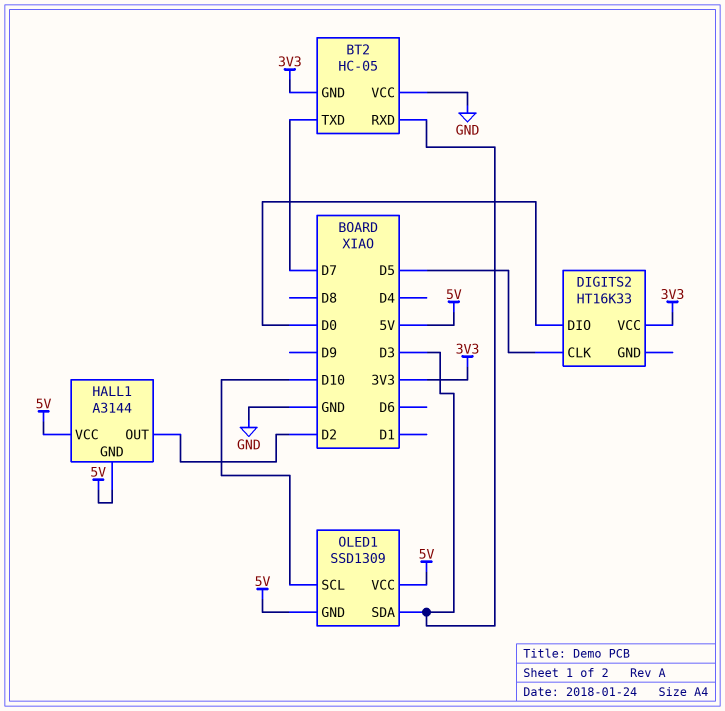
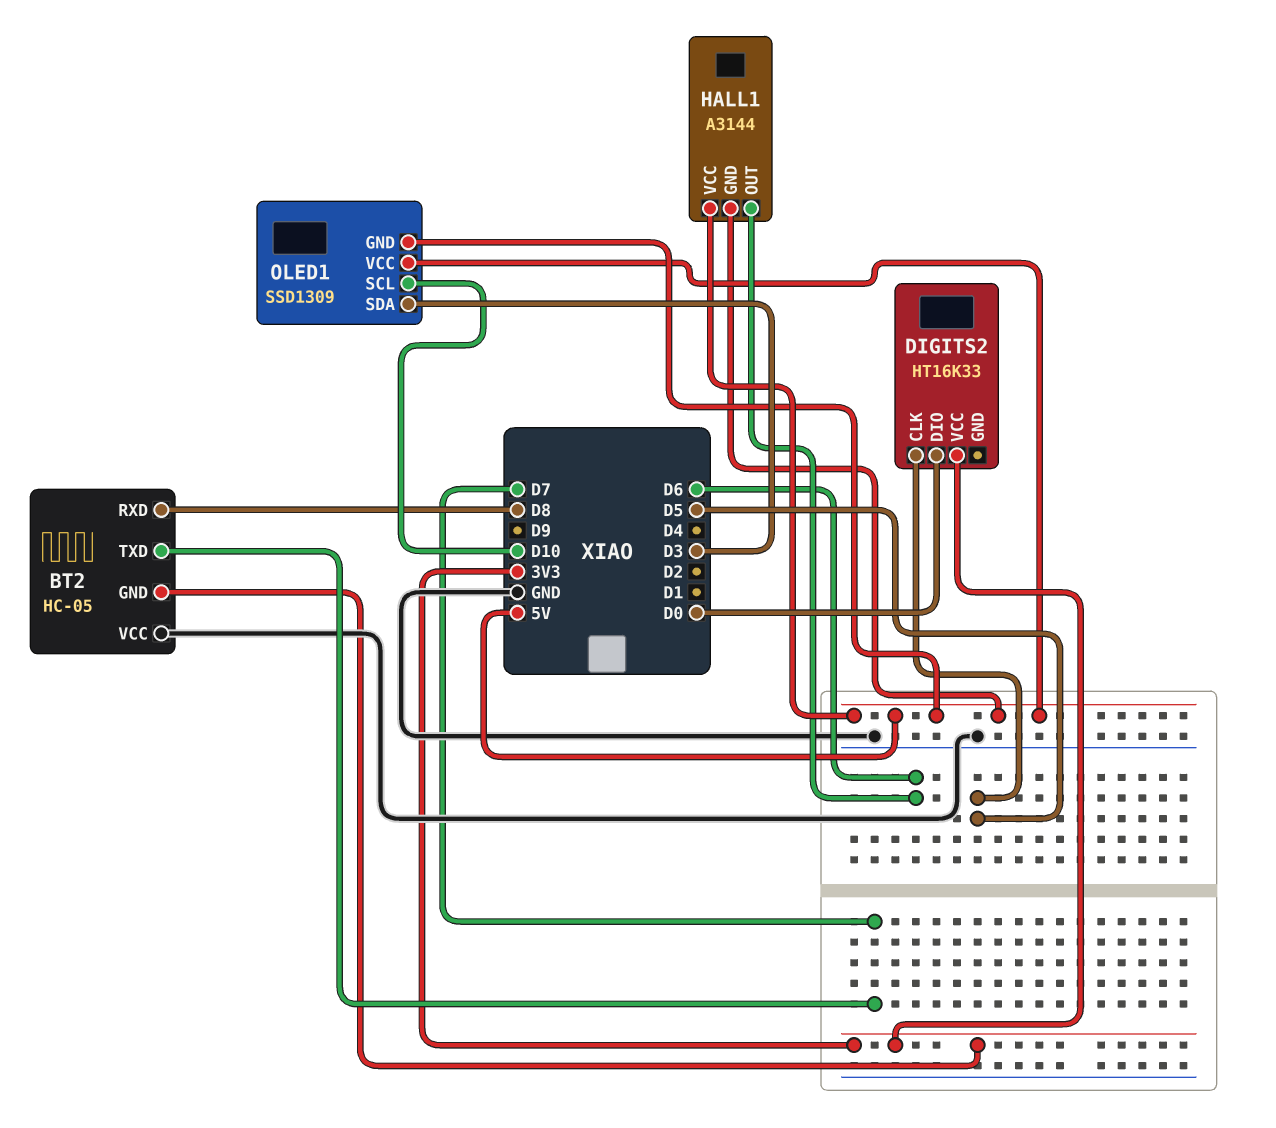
BT2 pin RXD: D3 -> D8
HALL1 pin OUT: D2 -> D6

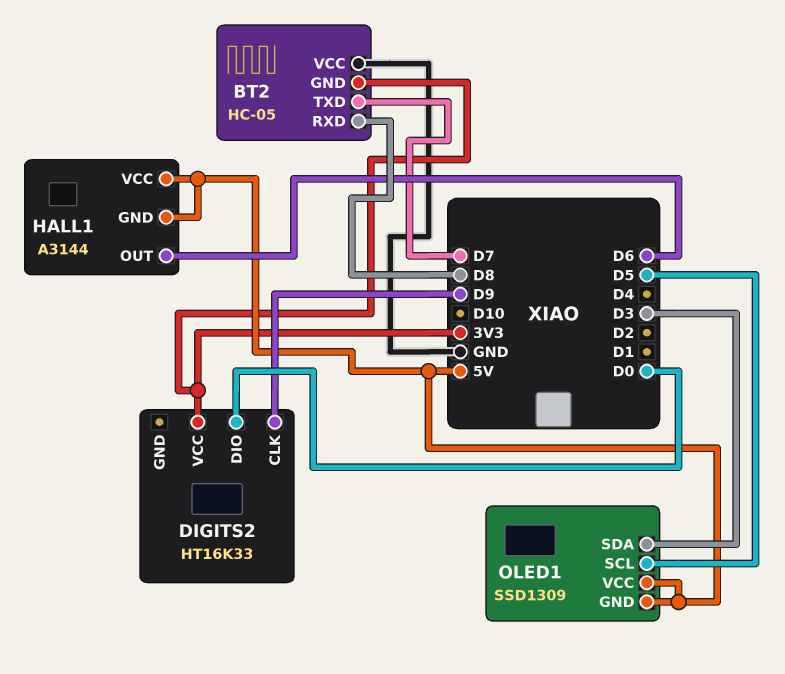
DIGITS2 pin CLK: D5 -> D9
OLED1 pin SCL: D10 -> D5

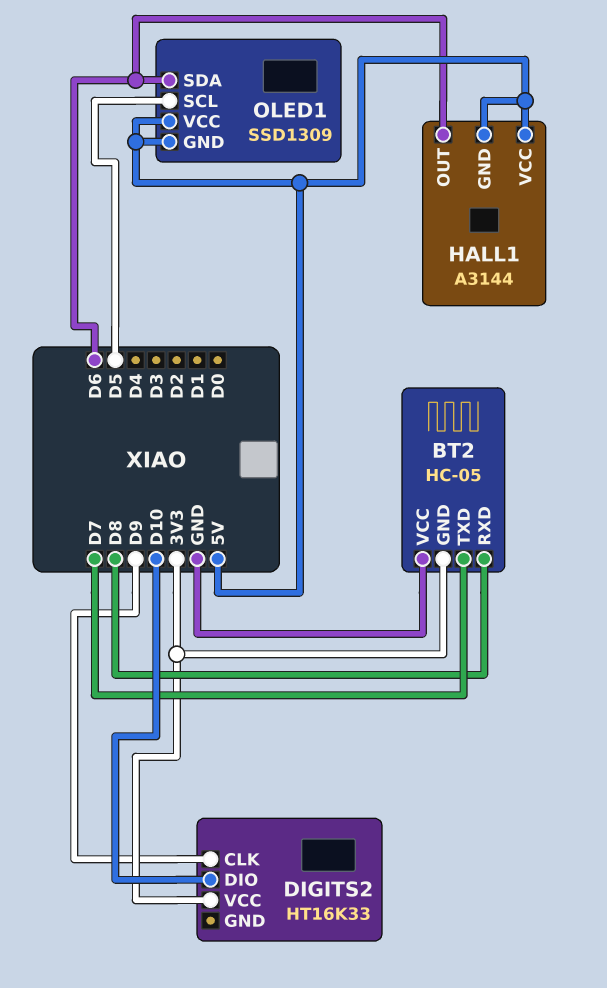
DIGITS2 pin DIO: D0 -> D10
OLED1 pin SDA: D3 -> D6

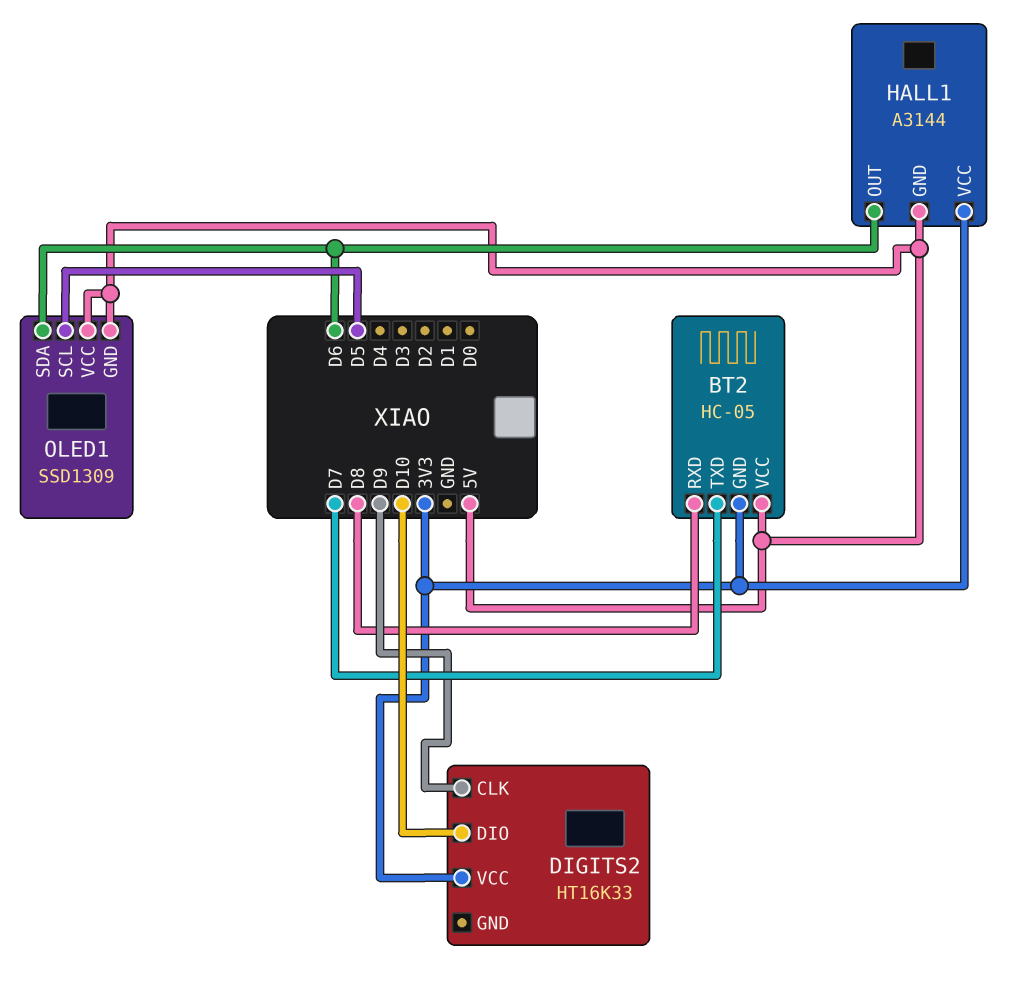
BT2 pin VCC: GND -> 5V
HALL1 pin VCC: 5V -> 3V3

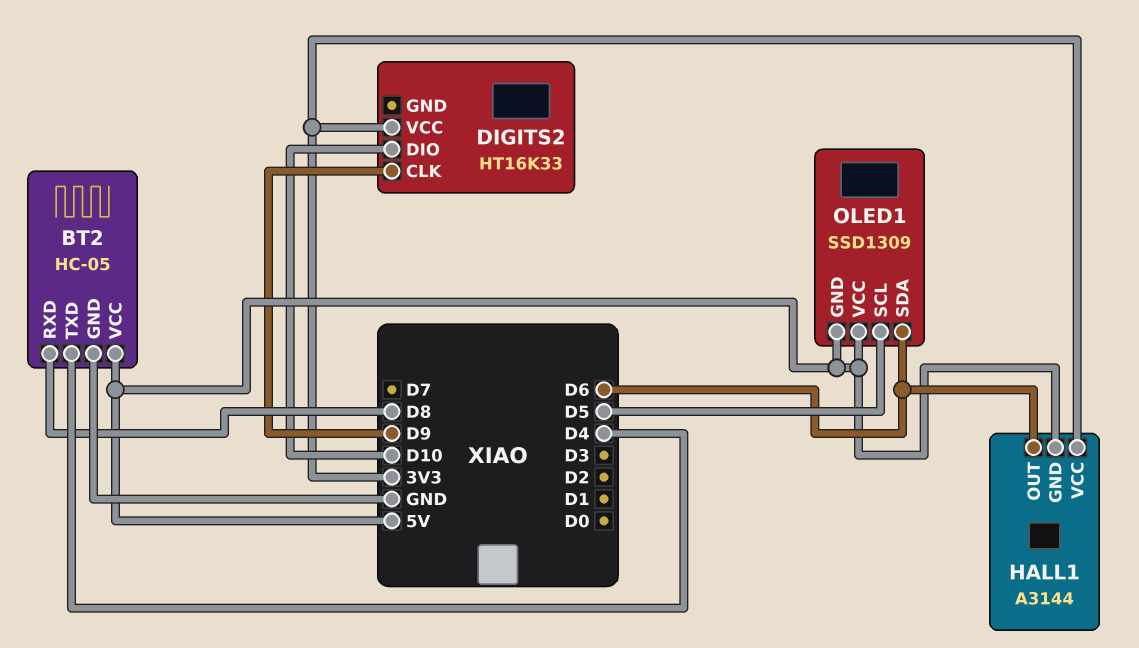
BT2 pin GND: 3V3 -> GND
BT2 pin TXD: D7 -> D4

